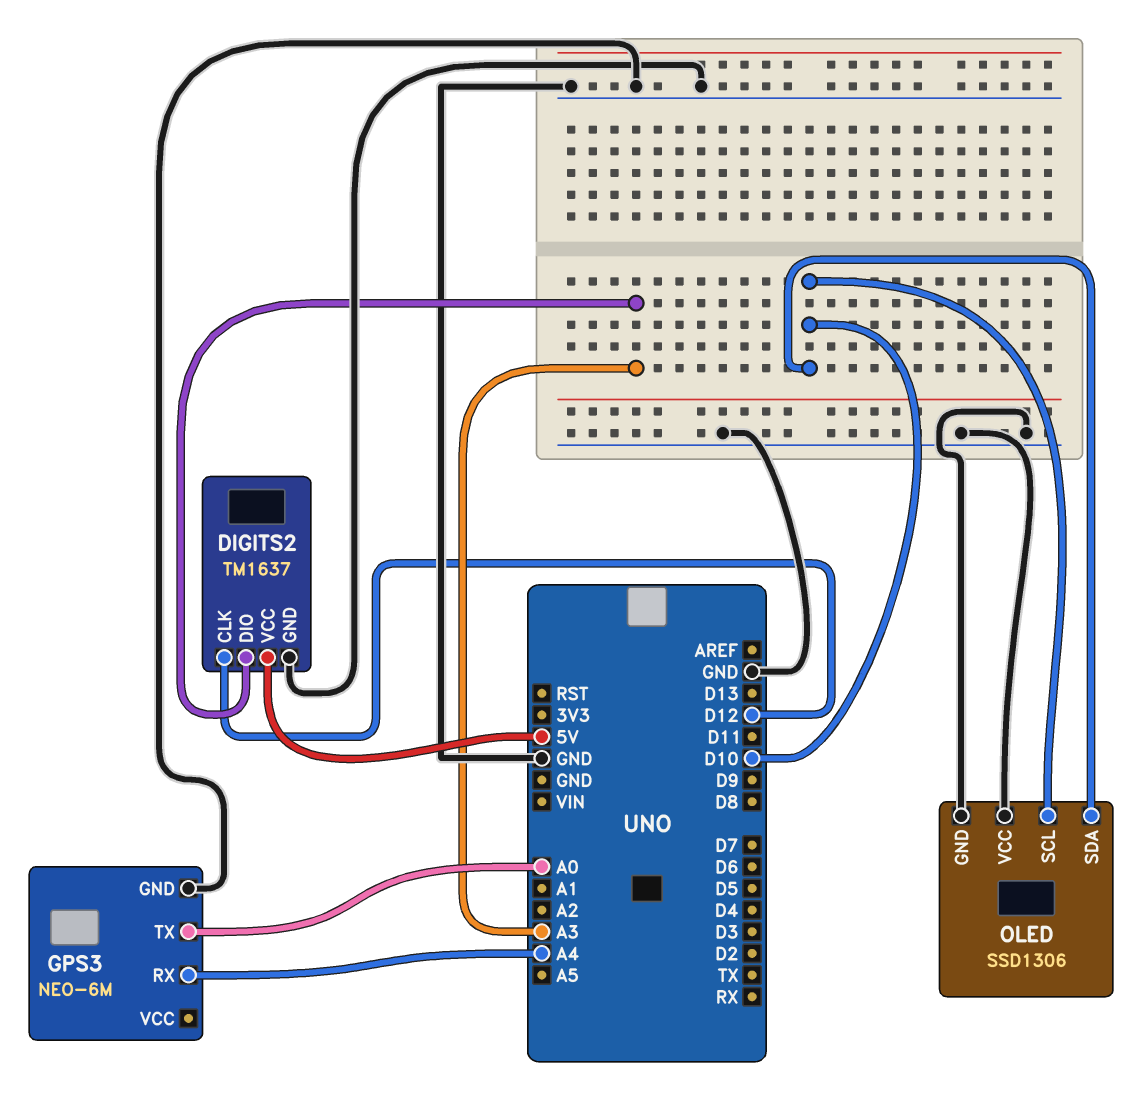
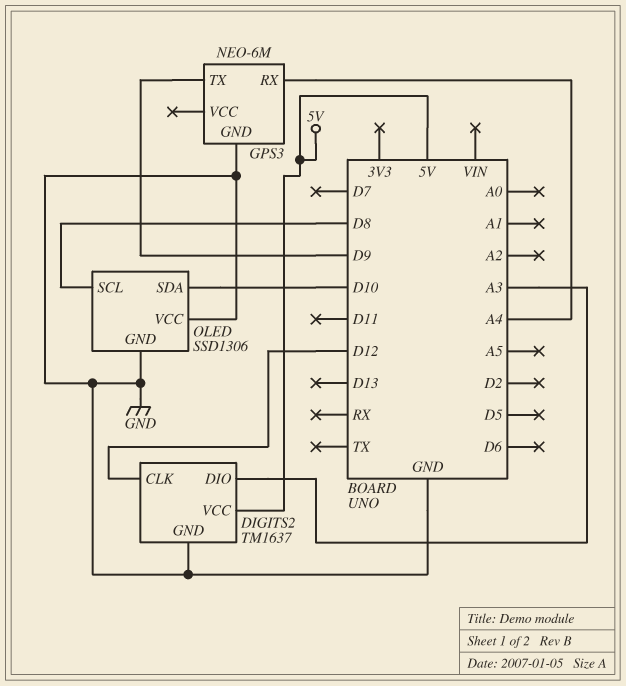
GPS3 pin TX: A0 -> D9
OLED pin SCL: D10 -> D8

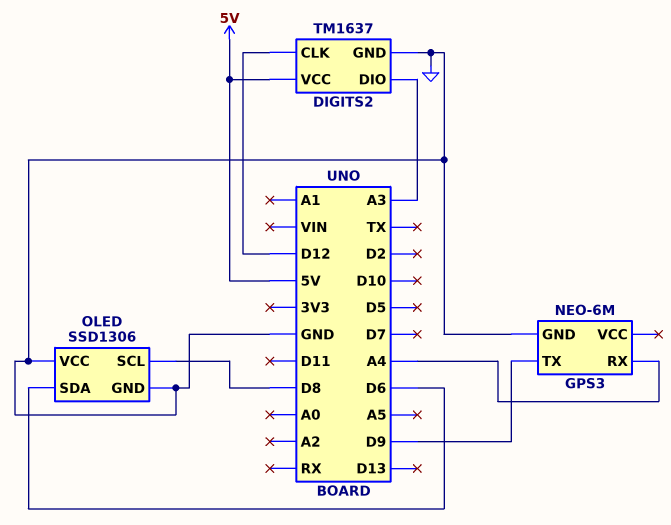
OLED pin SDA: D10 -> D6

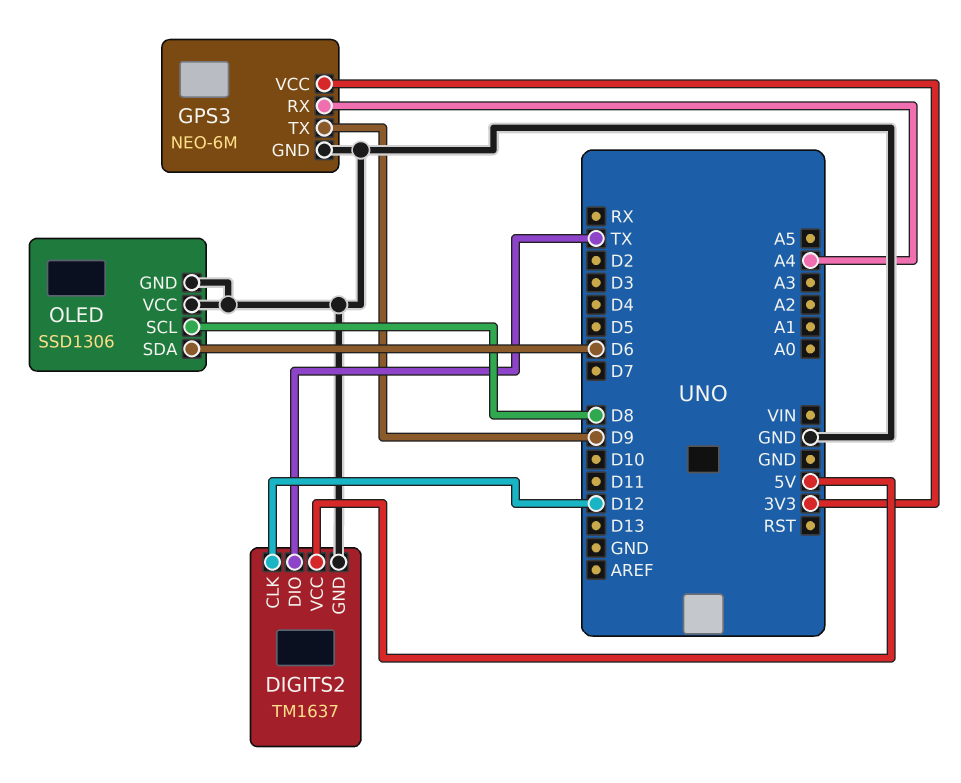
DIGITS2 pin DIO: A3 -> TX
GPS3 pin VCC: none -> 3V3

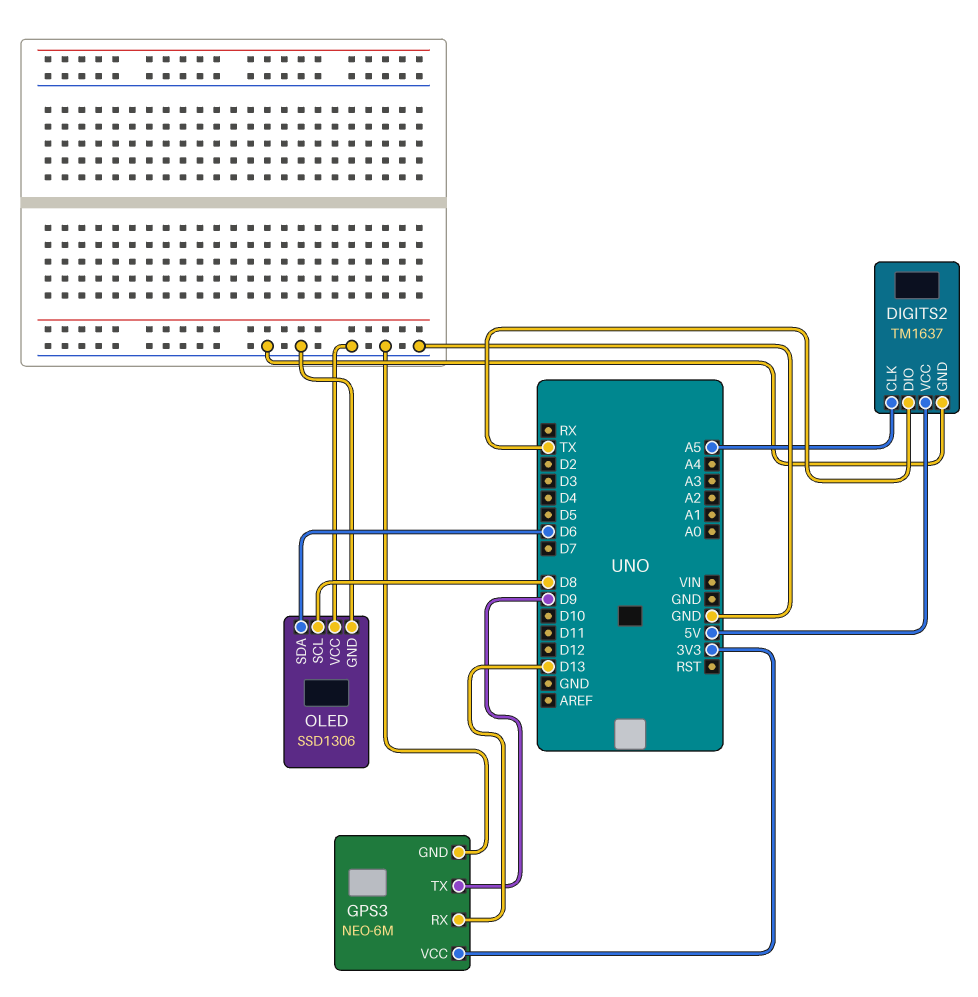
DIGITS2 pin CLK: D12 -> A5
GPS3 pin RX: A4 -> D13

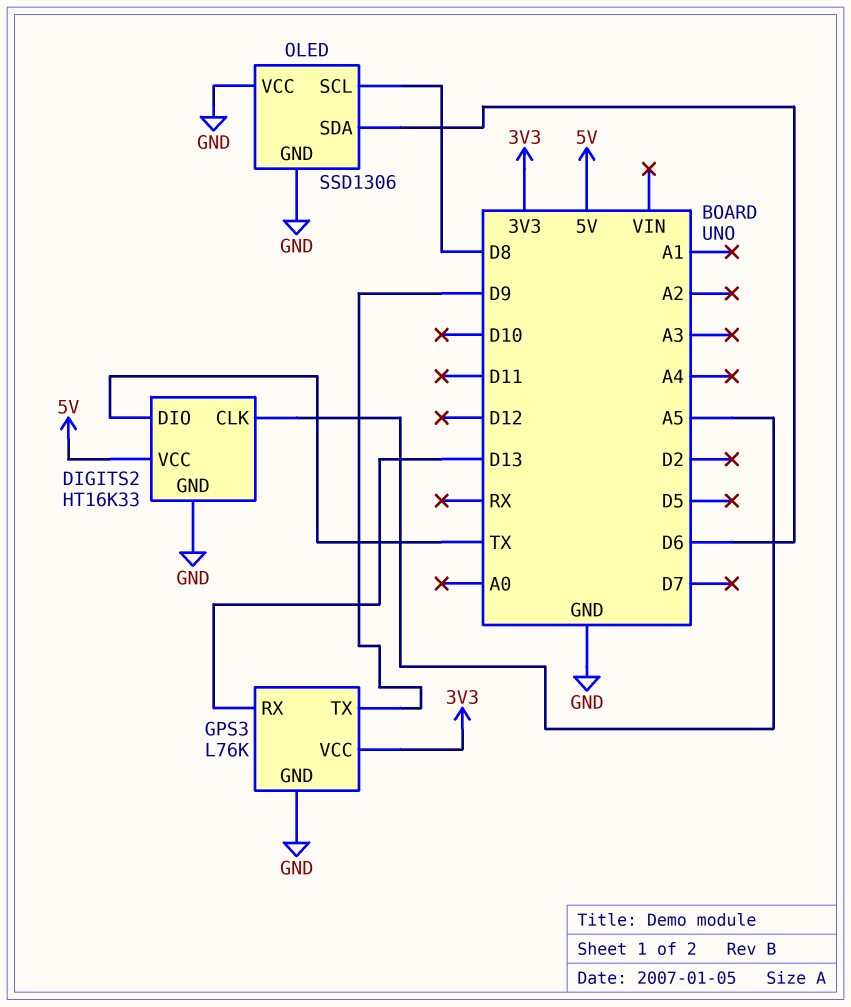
DIGITS2: TM1637 -> HT16K33
GPS3: NEO-6M -> L76K

